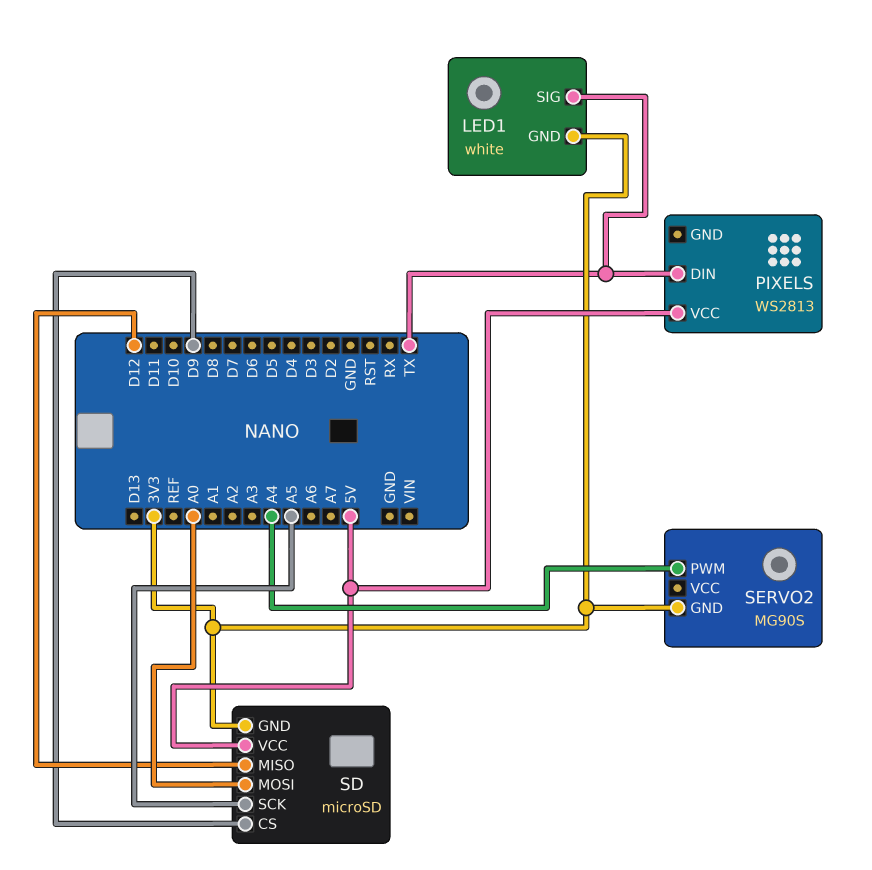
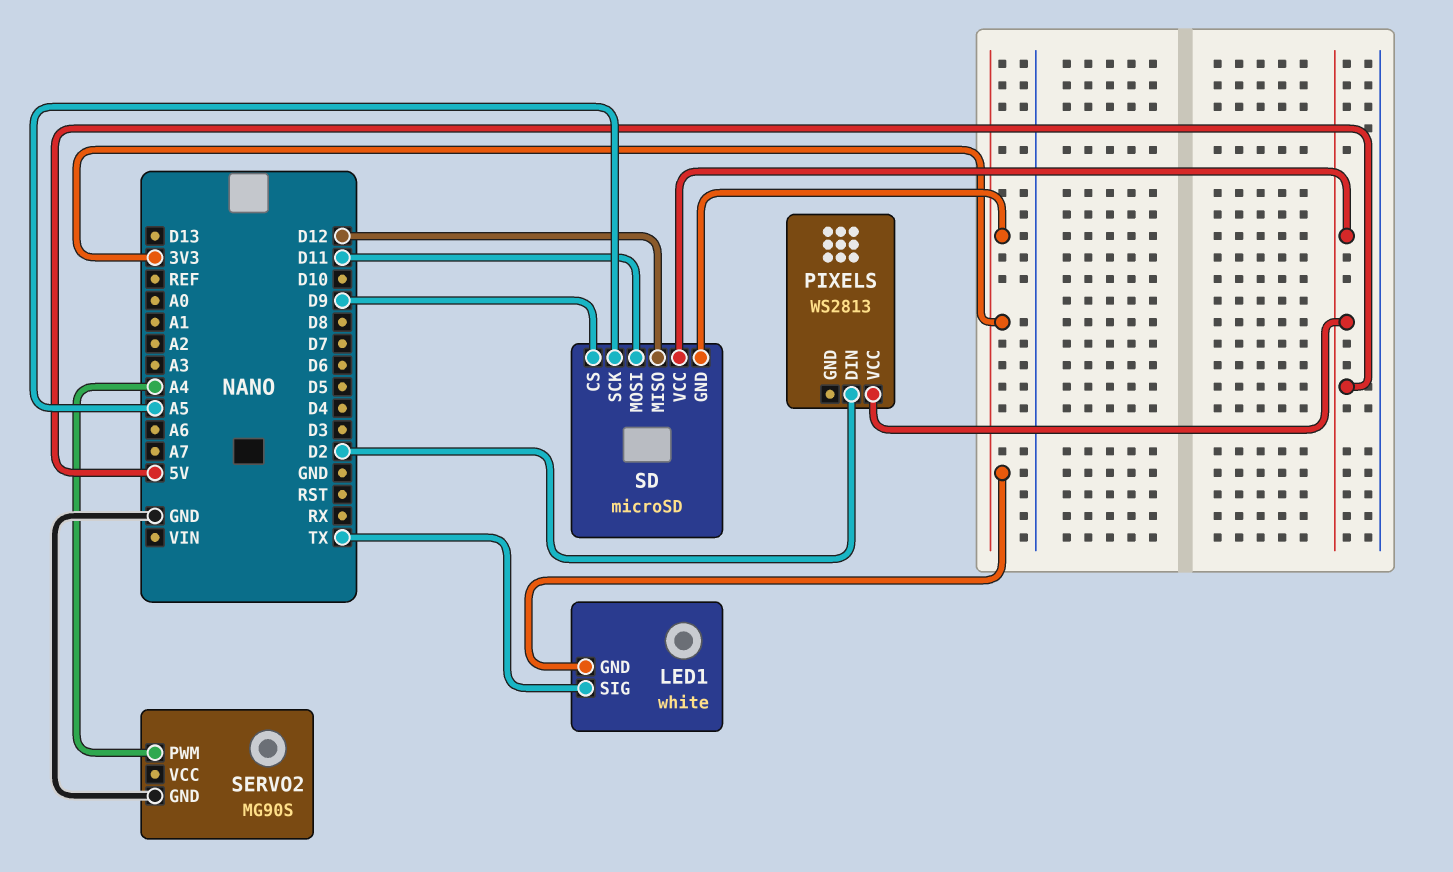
PIXELS pin DIN: TX -> D2
SD pin MOSI: A0 -> D11
SERVO2 pin GND: 3V3 -> GND

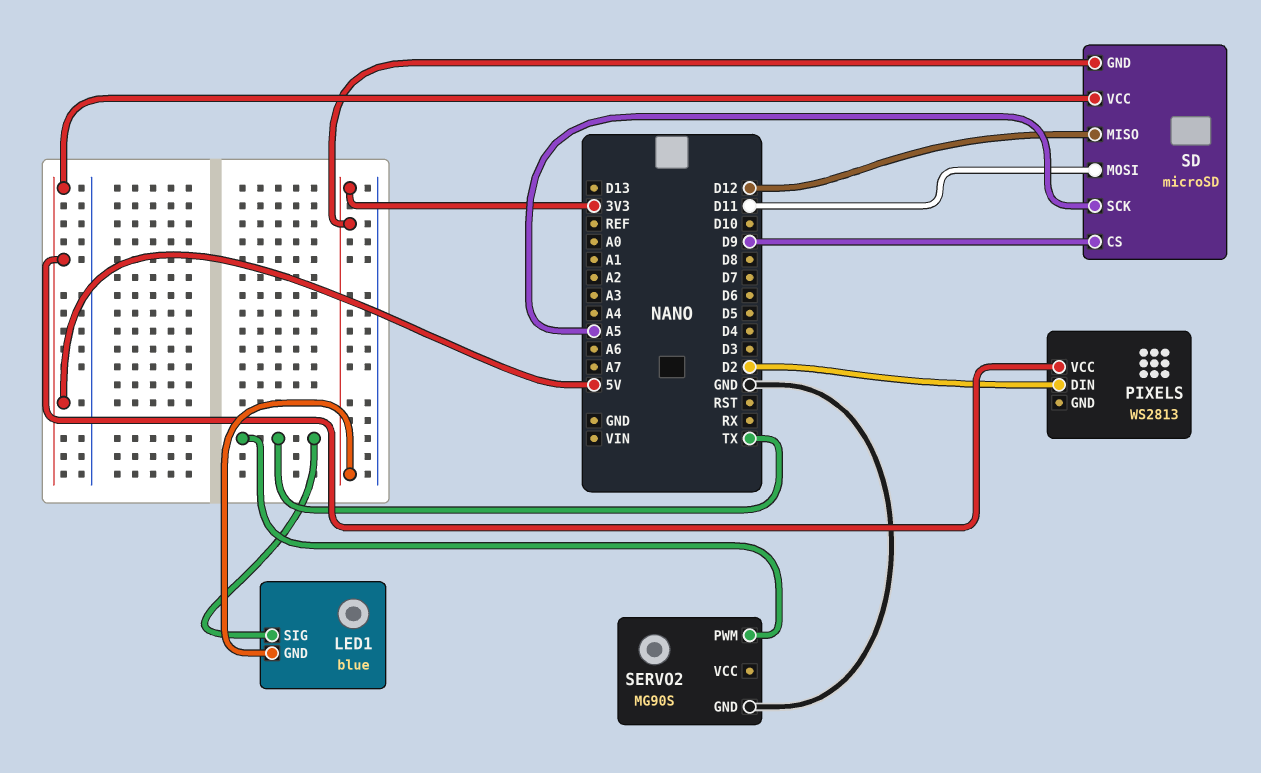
LED1: white -> blue
SERVO2 pin PWM: A4 -> TX

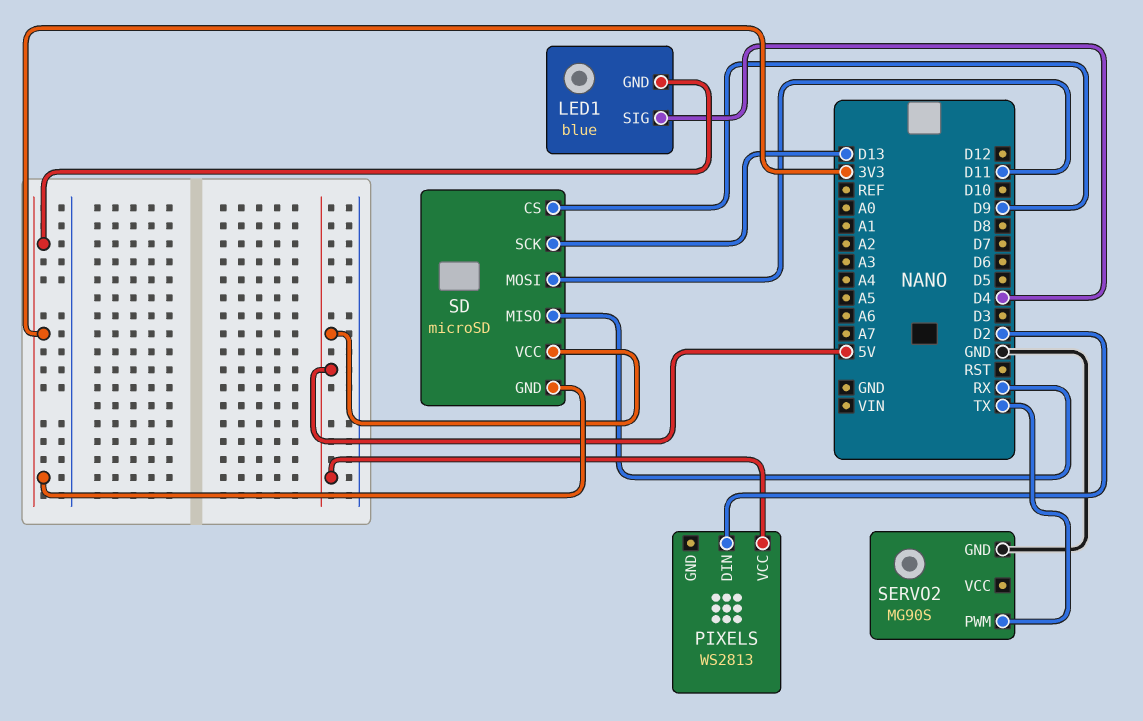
LED1 pin SIG: TX -> D4
SD pin MISO: D12 -> RX
SD pin SCK: A5 -> D13

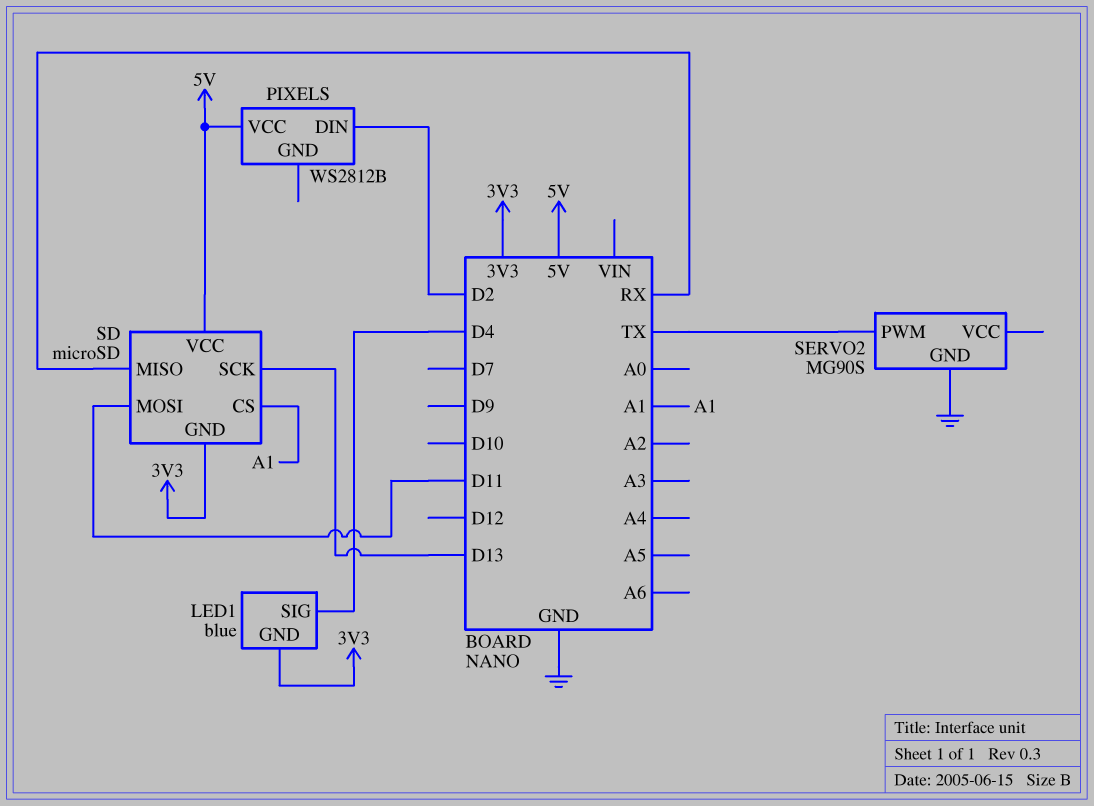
PIXELS: WS2813 -> WS2812B
SD pin CS: D9 -> A1

